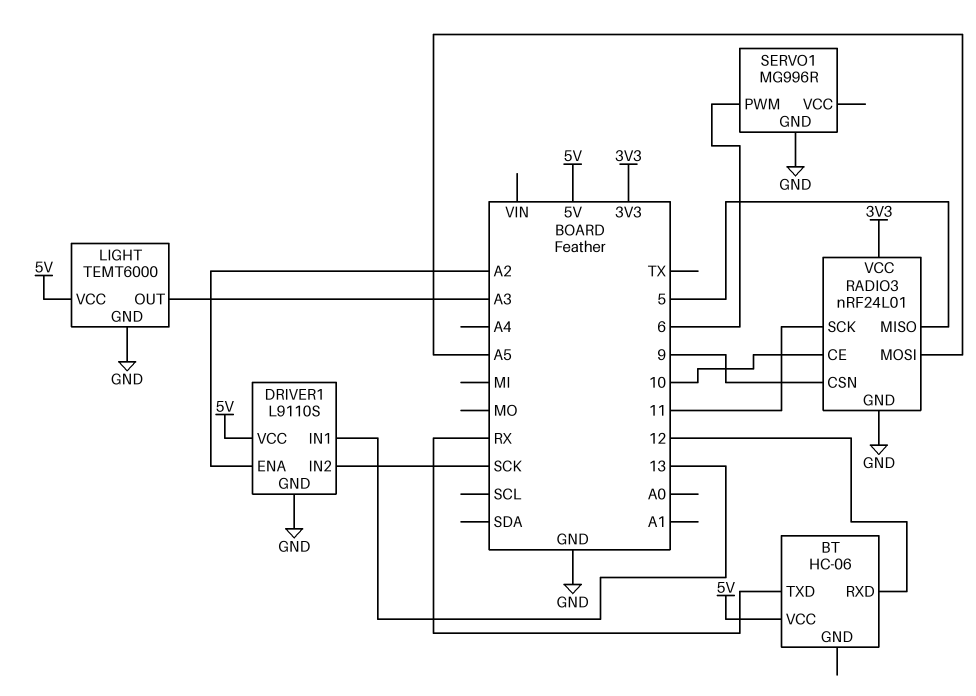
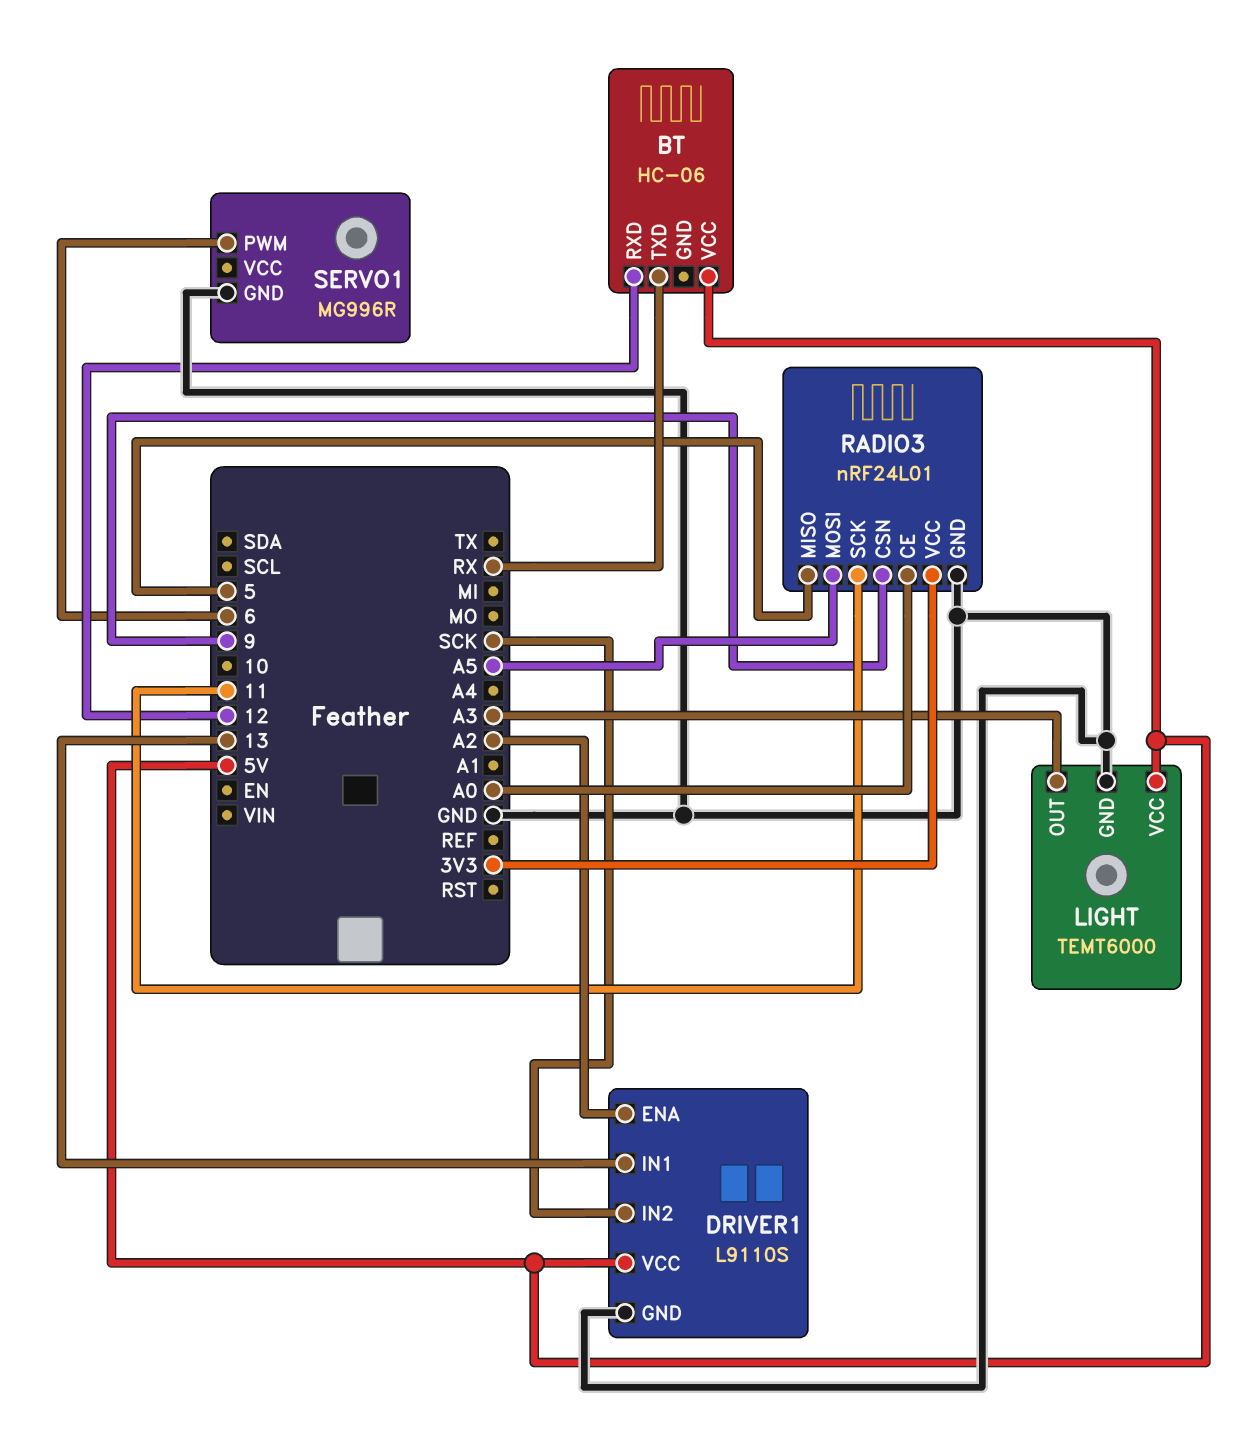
RADIO3 pin CE: 10 -> A0

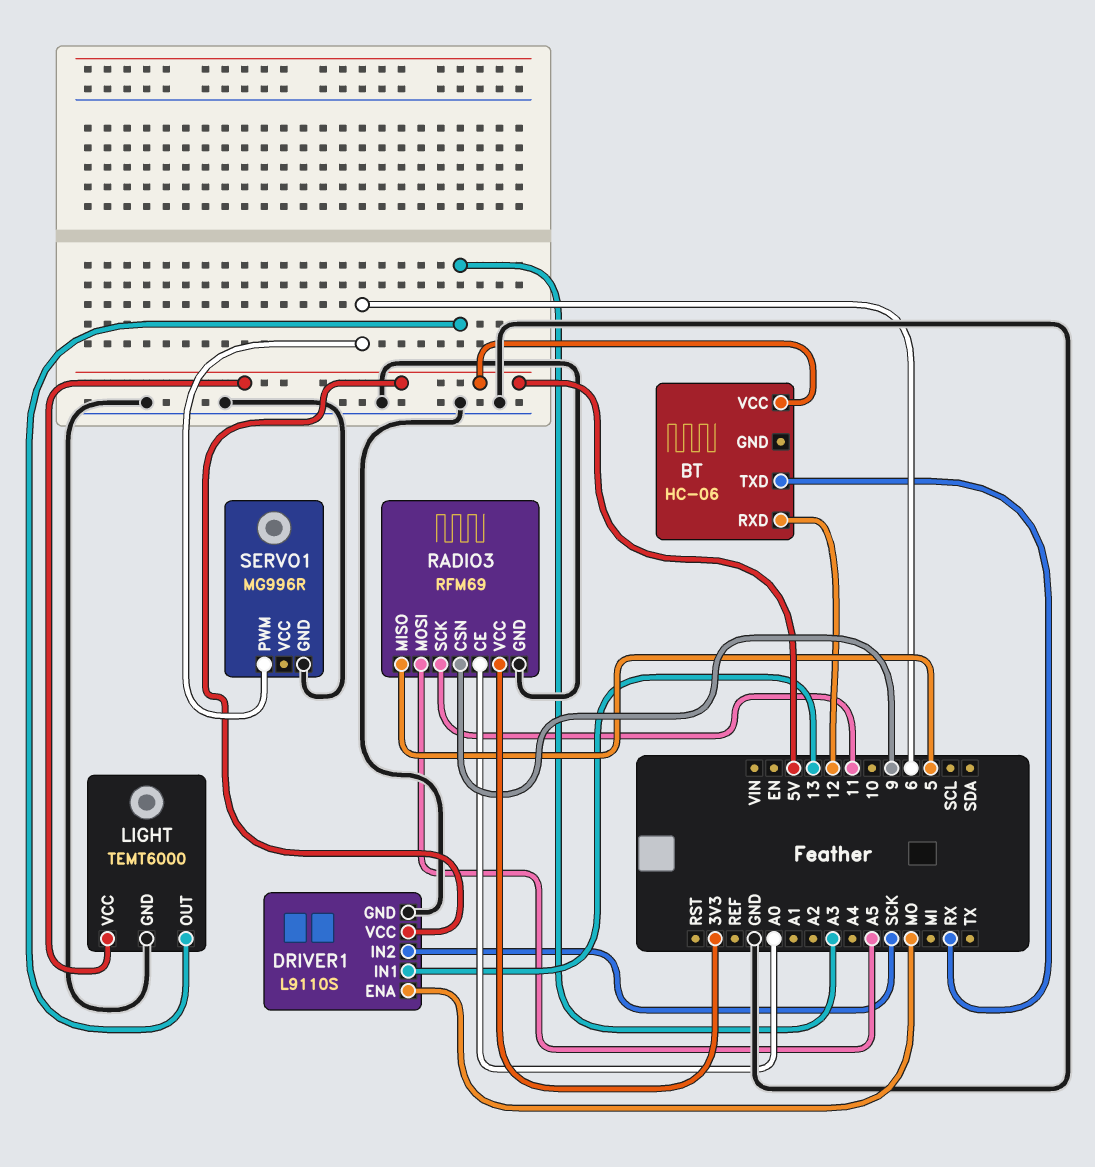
DRIVER1 pin ENA: A2 -> MO
RADIO3: nRF24L01 -> RFM69

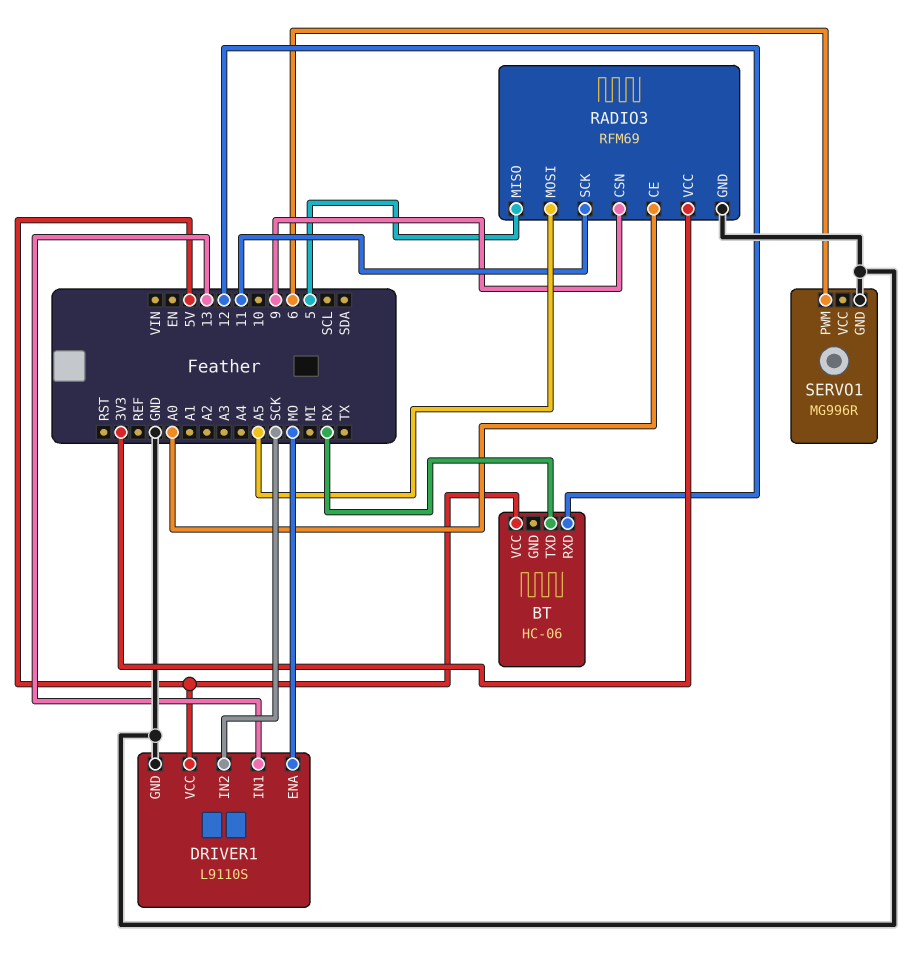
LIGHT: TEMT6000 -> none
LIGHT pin GND: GND -> none
LIGHT pin OUT: A3 -> none
LIGHT pin VCC: 5V -> none

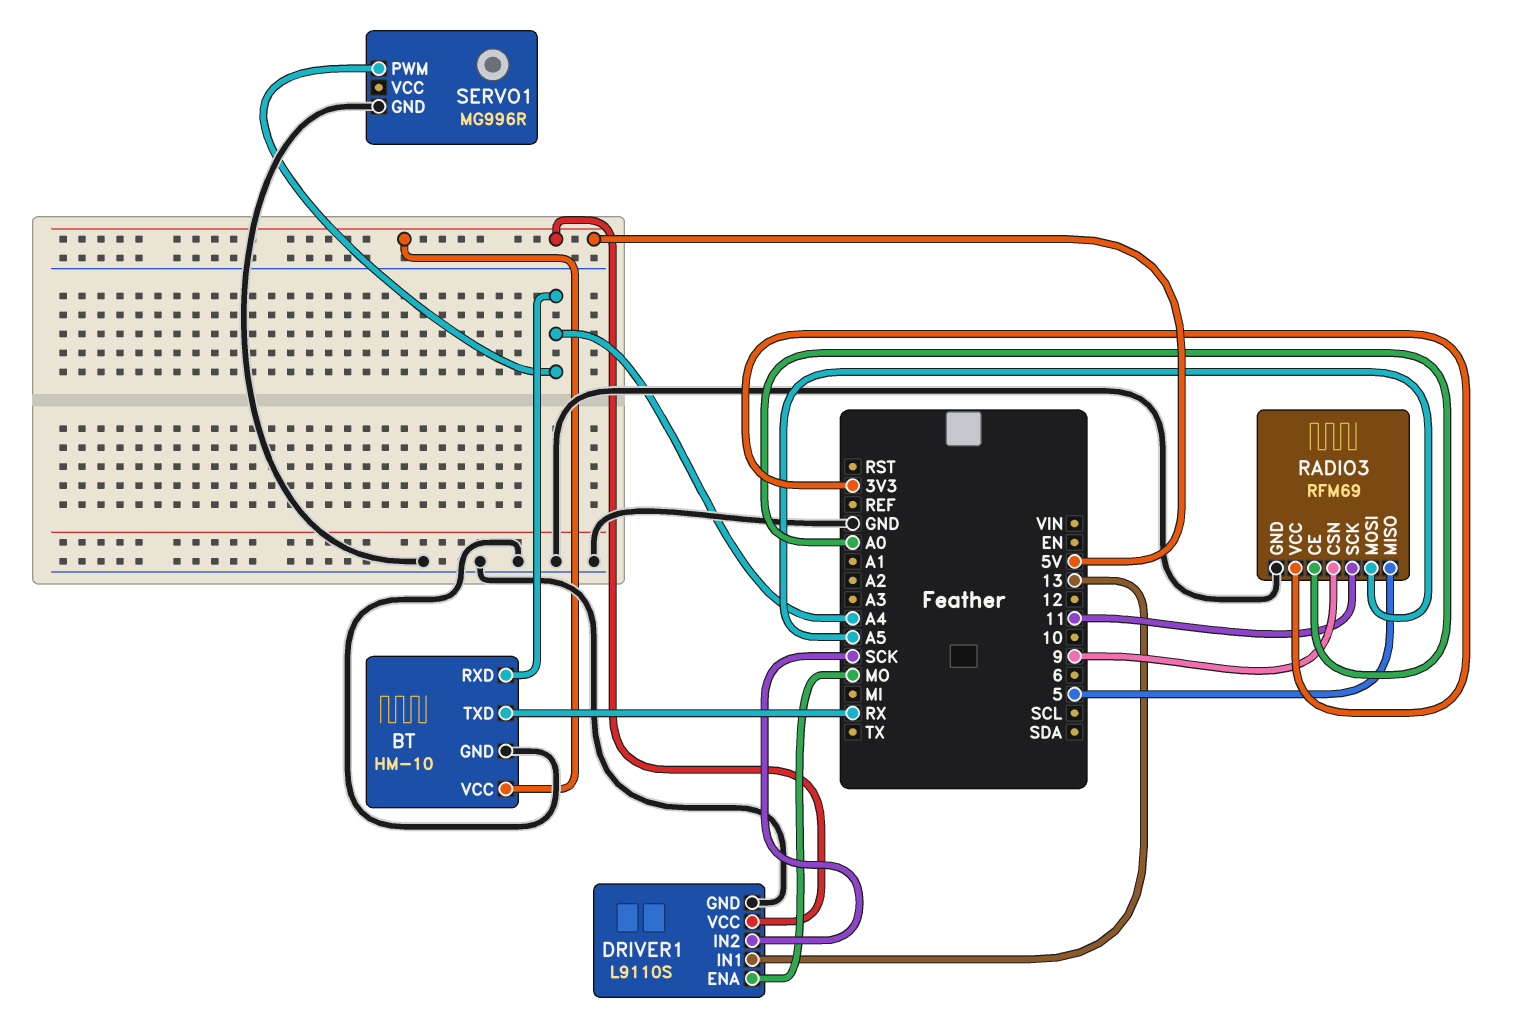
BT: HC-06 -> HM-10
BT pin GND: none -> GND
BT pin RXD: 12 -> A4
SERVO1 pin PWM: 6 -> A4

